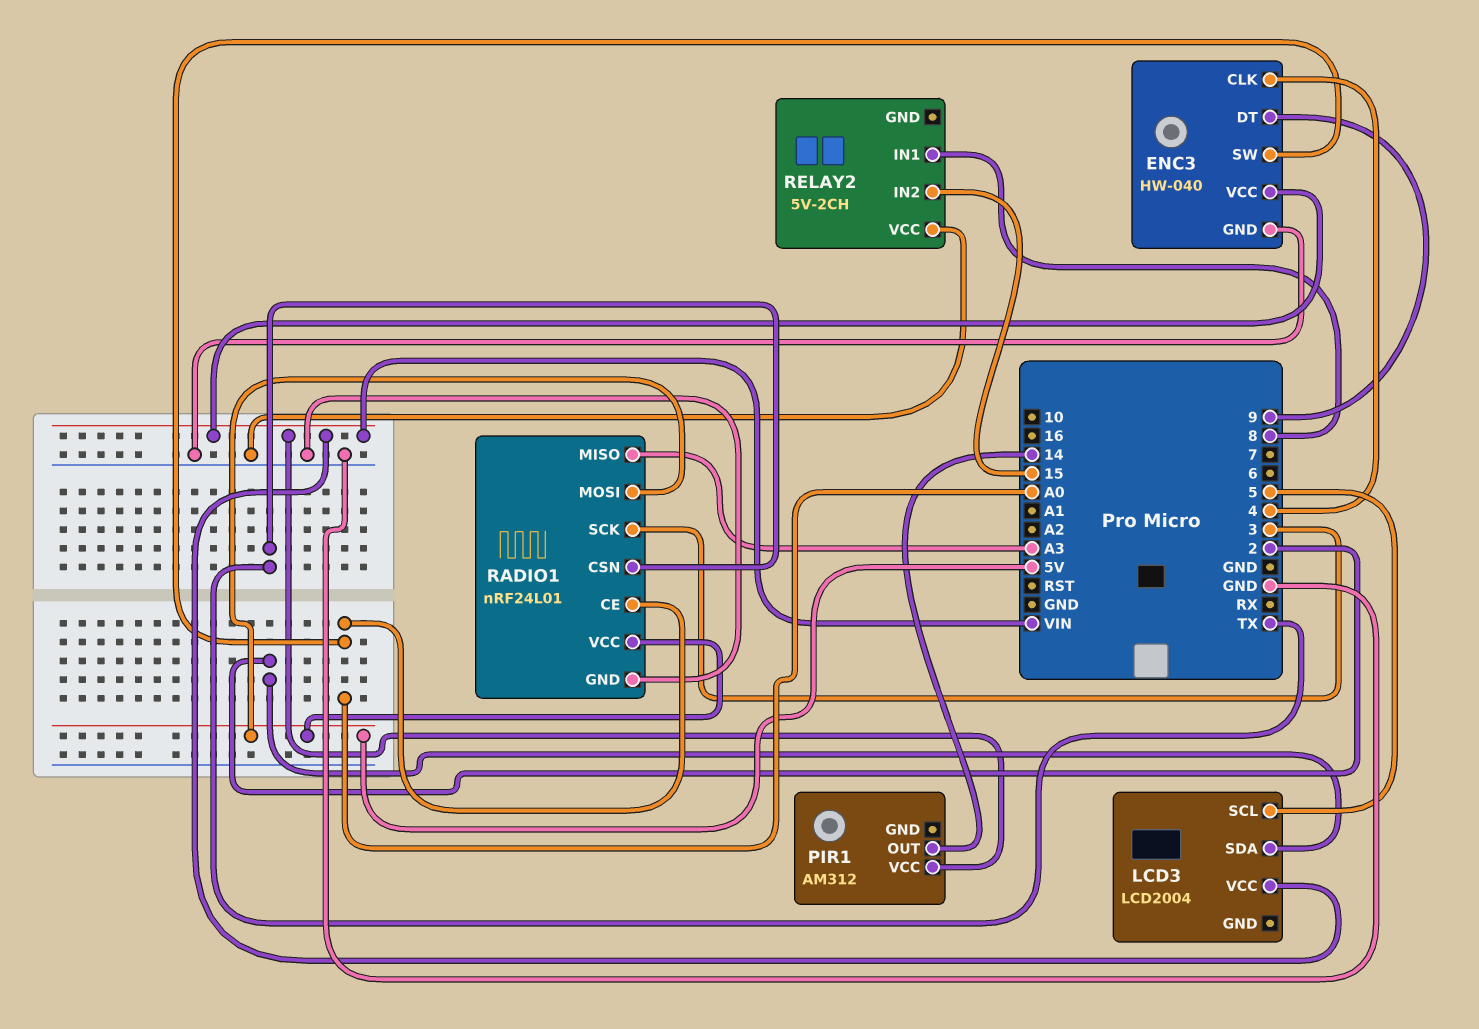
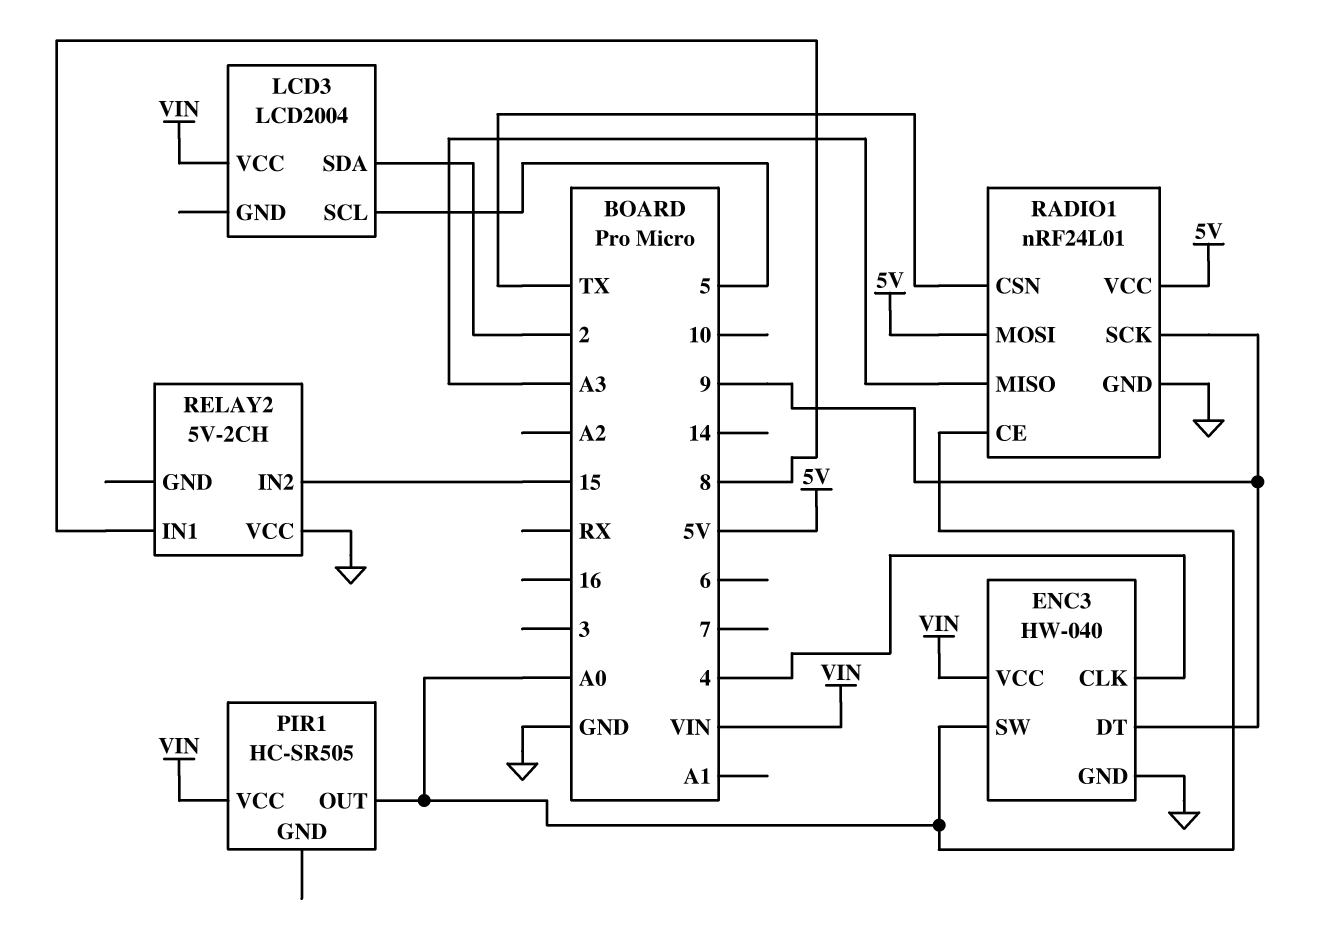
PIR1: AM312 -> HC-SR505
PIR1 pin OUT: 14 -> A0
RADIO1 pin SCK: 3 -> 9

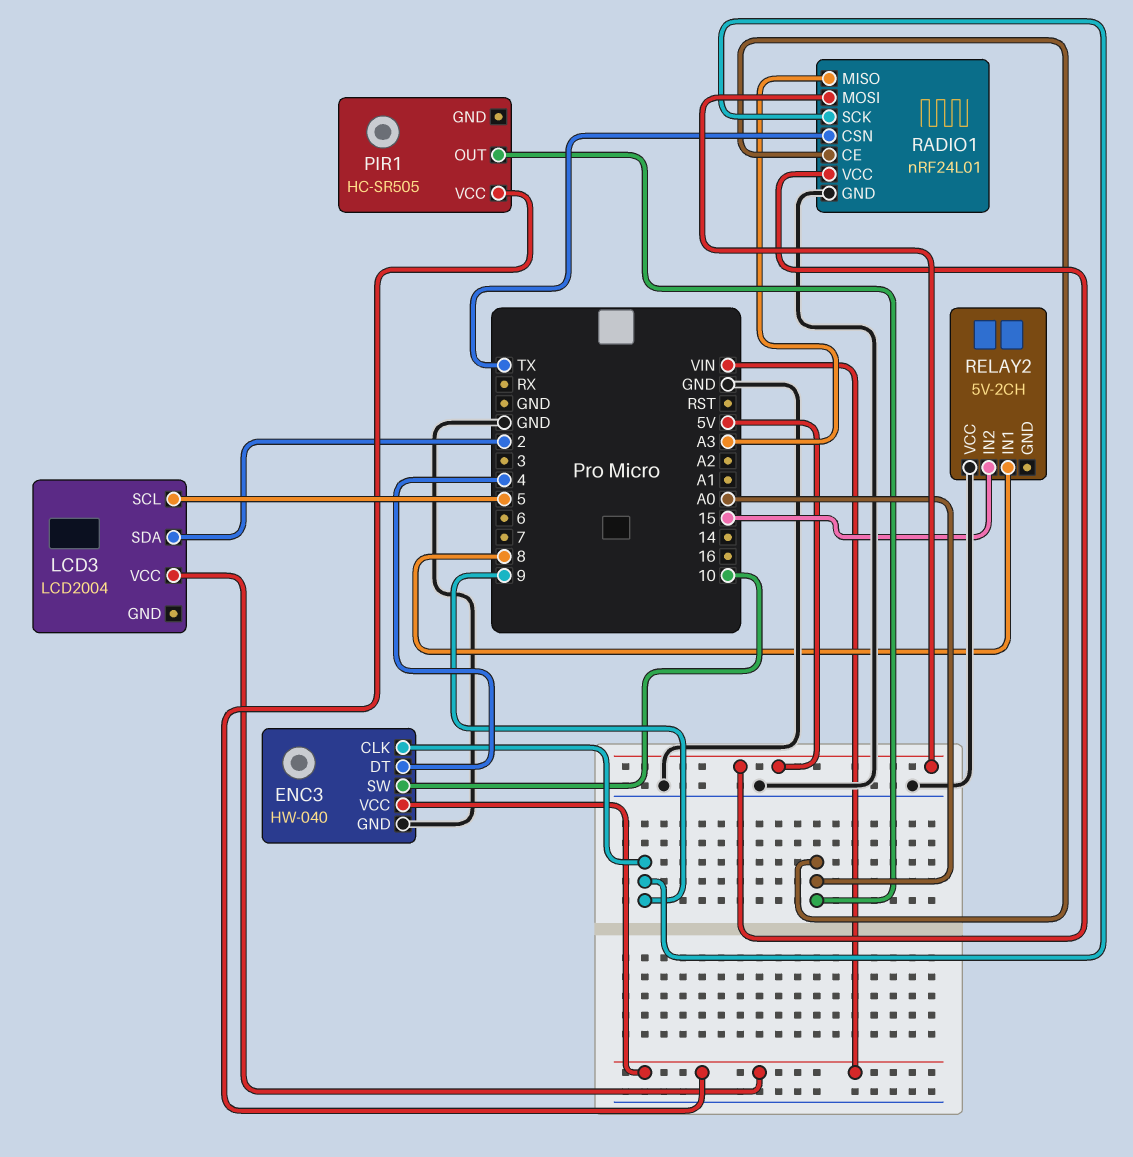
ENC3 pin CLK: 4 -> 9
ENC3 pin DT: 9 -> 4
ENC3 pin SW: A0 -> 10

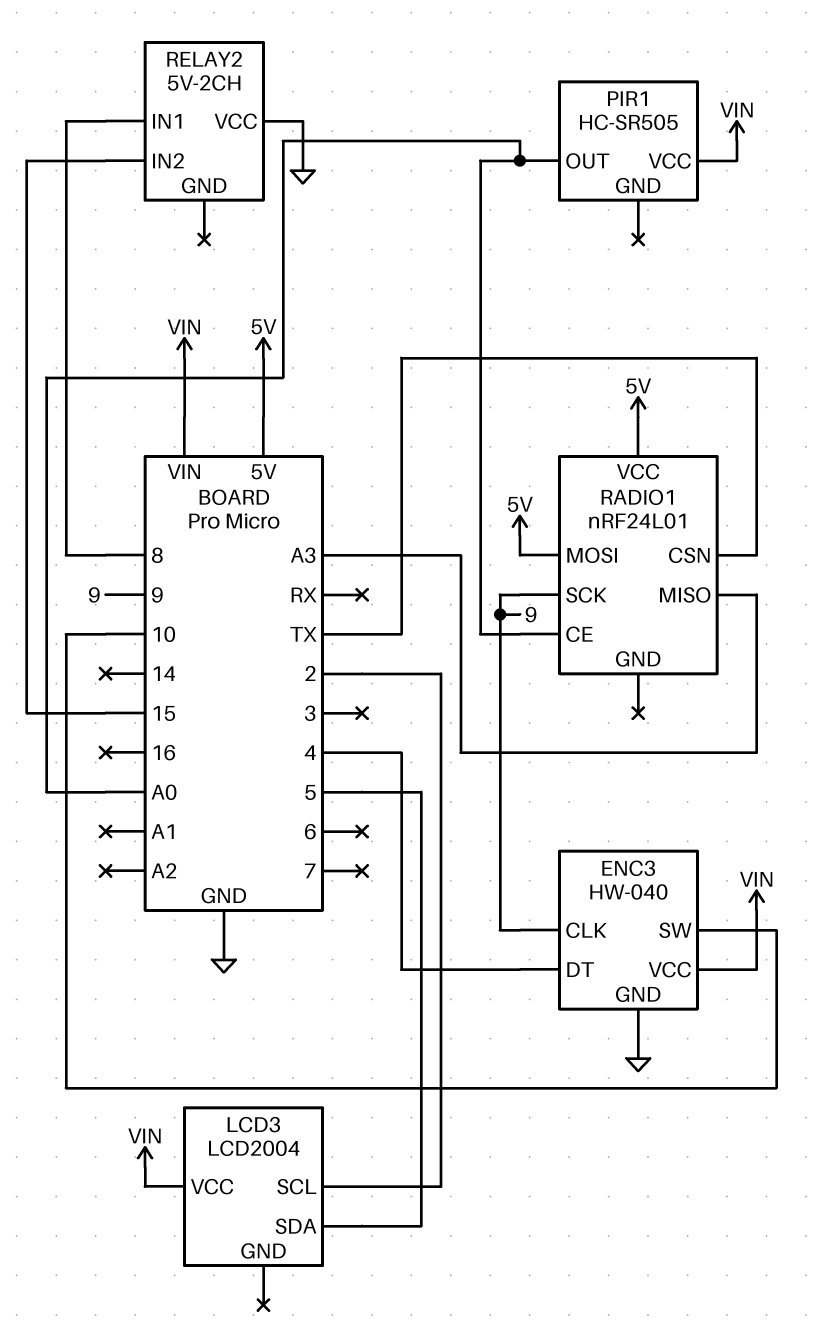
LCD3 pin SCL: 5 -> 2
LCD3 pin SDA: 2 -> 5
RADIO1 pin GND: GND -> none

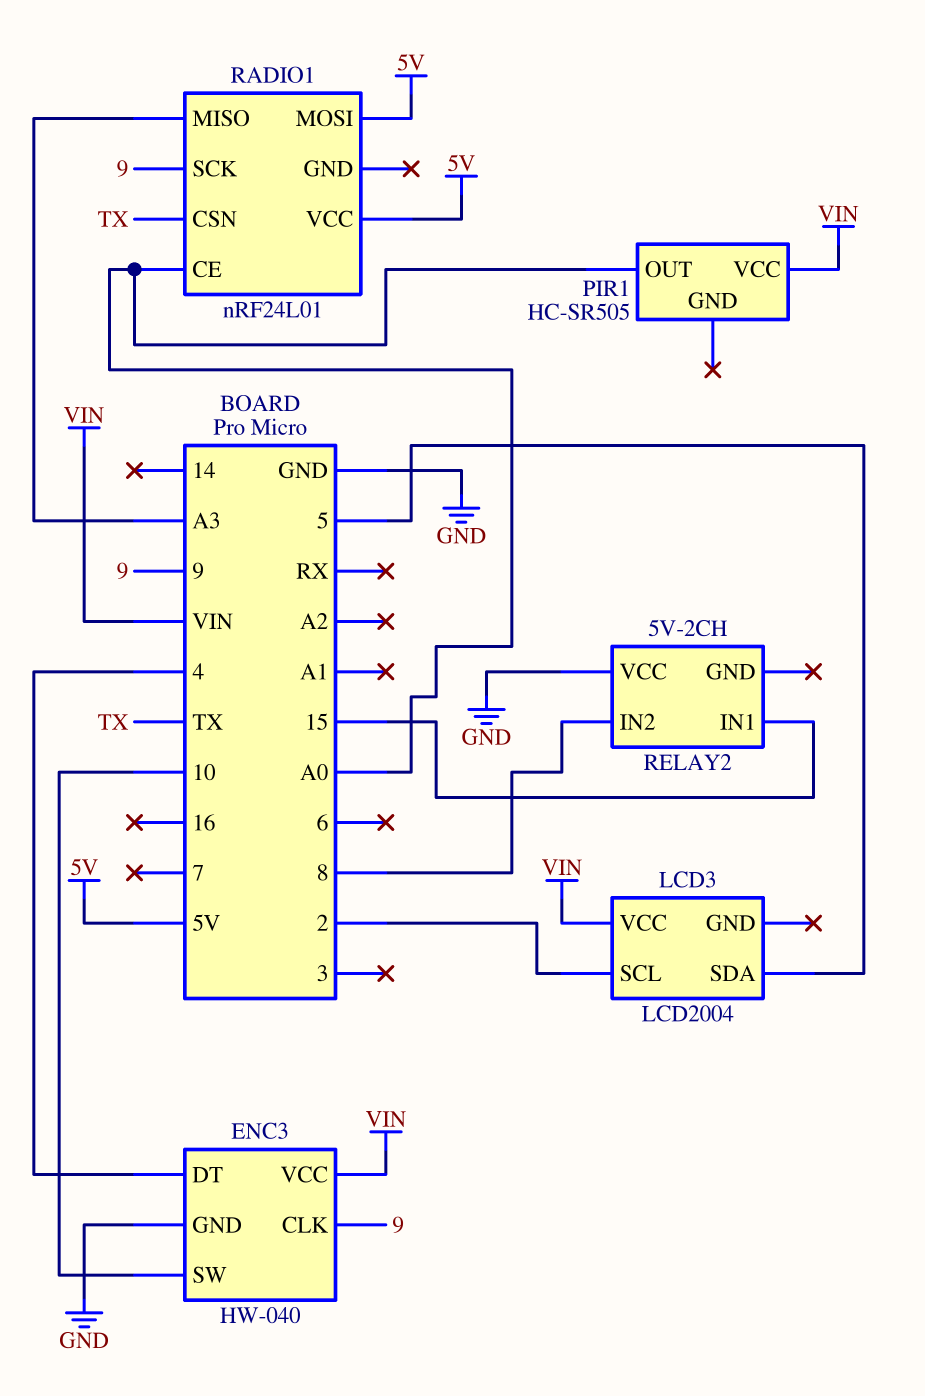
RELAY2 pin IN1: 8 -> 15
RELAY2 pin IN2: 15 -> 8

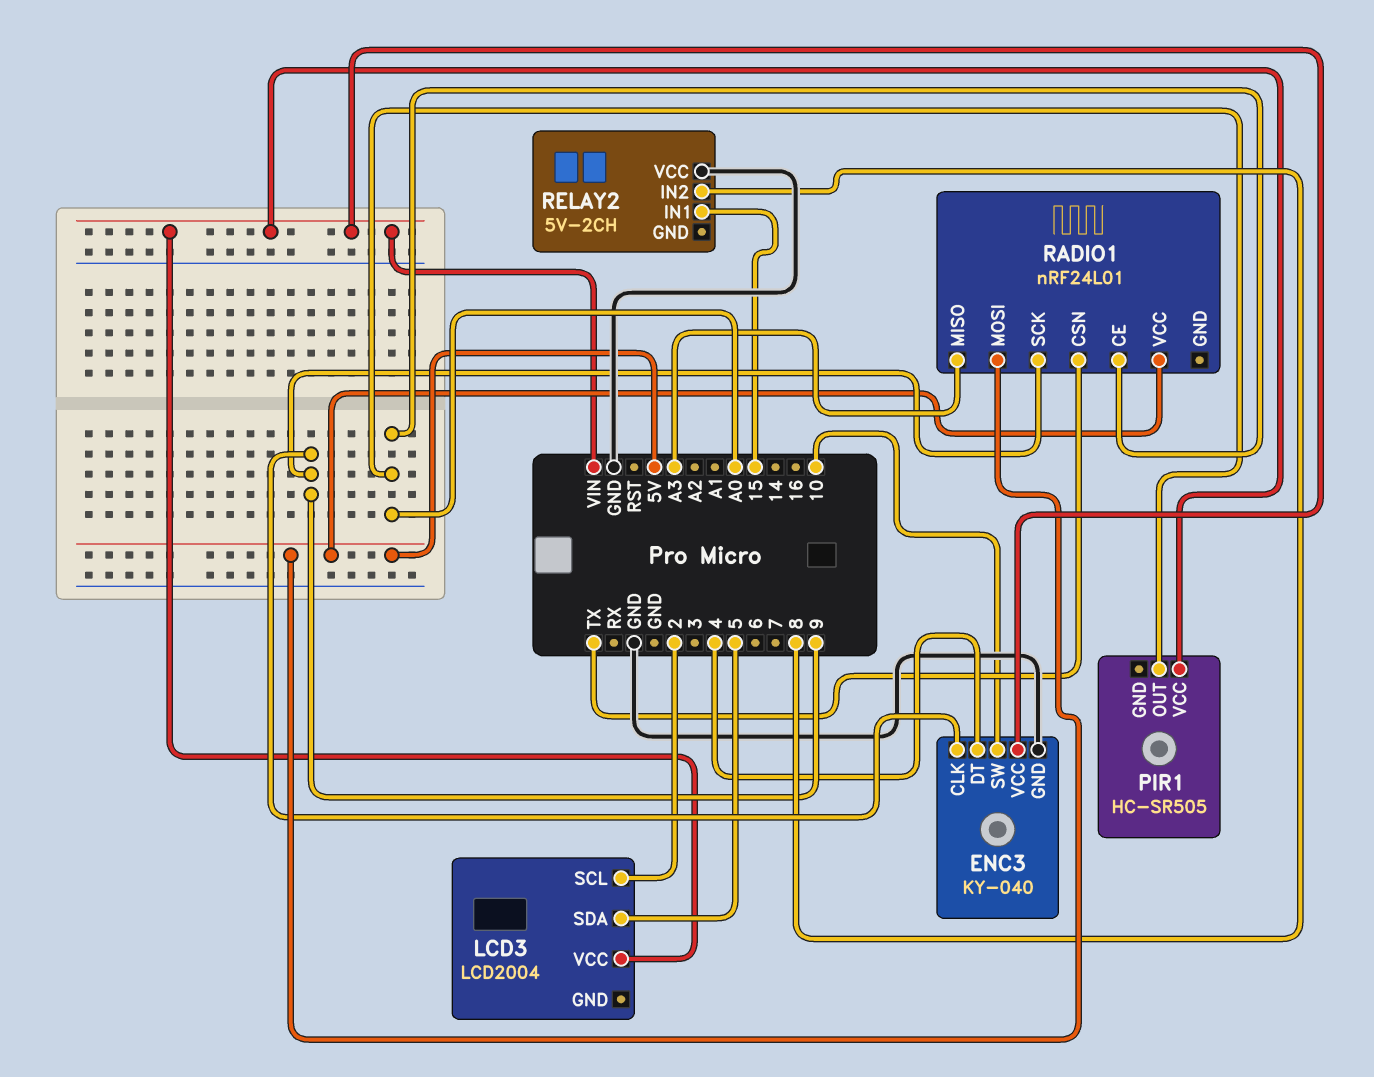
ENC3: HW-040 -> KY-040

